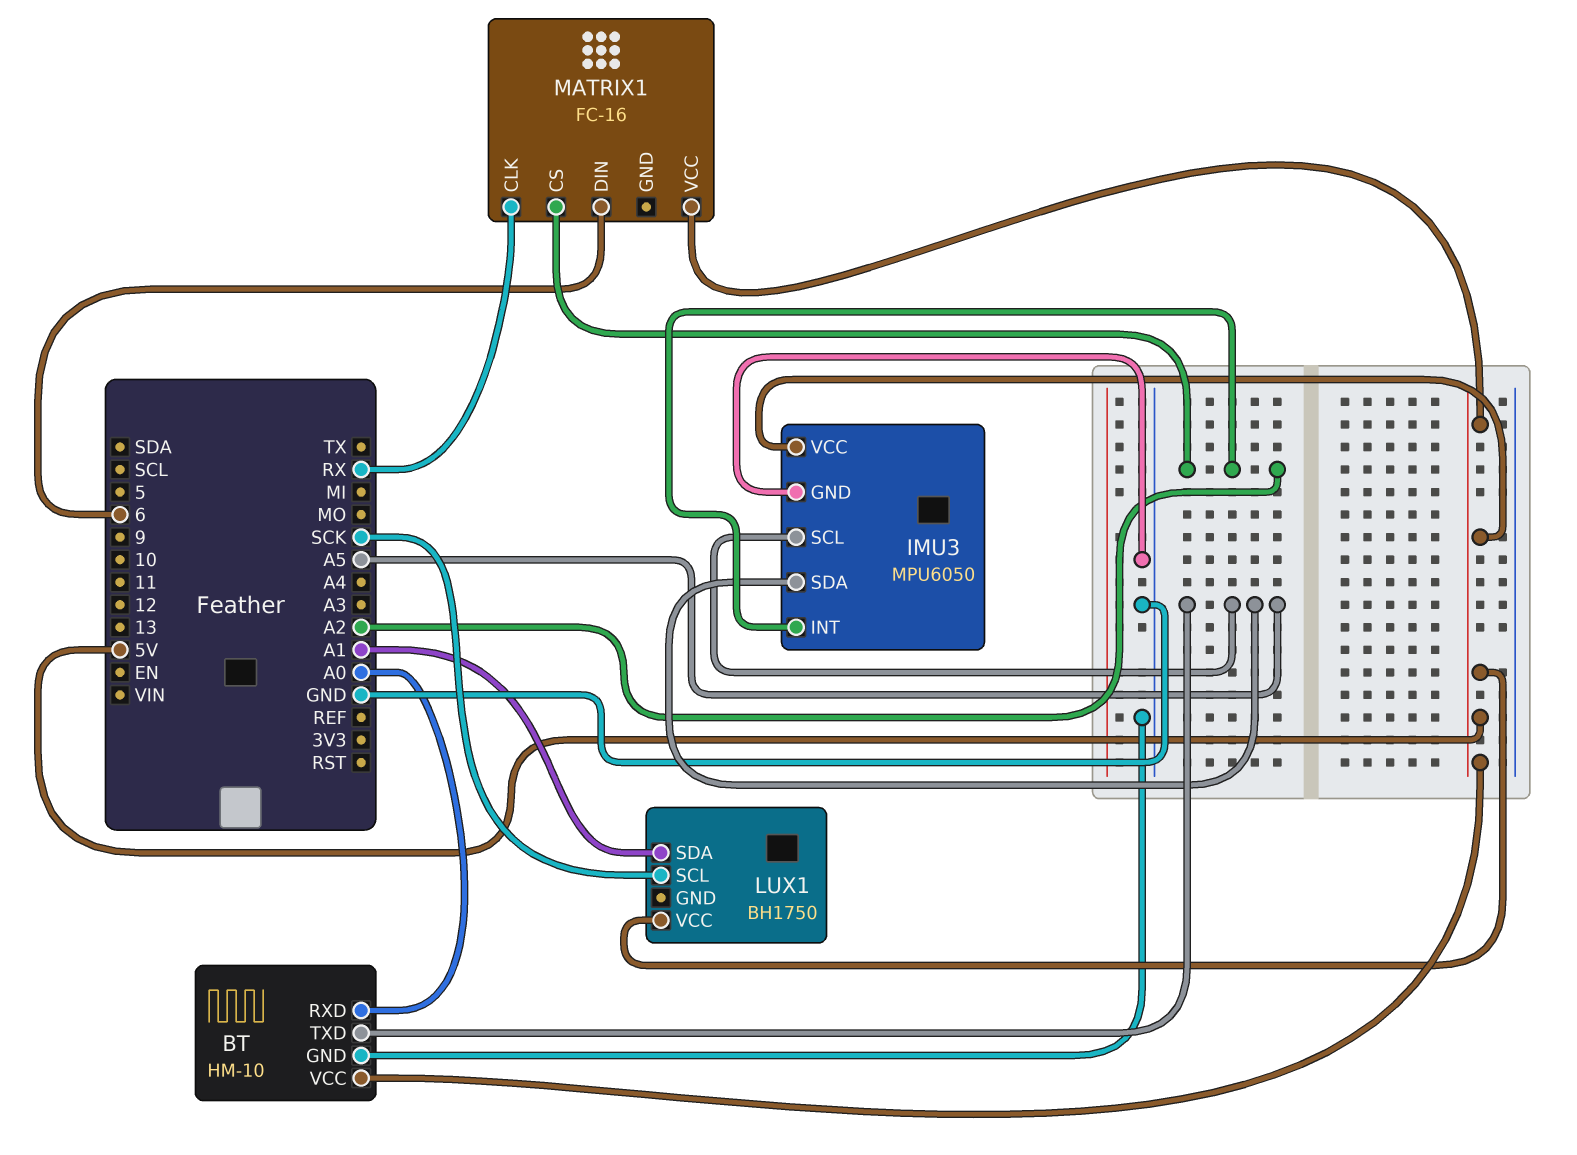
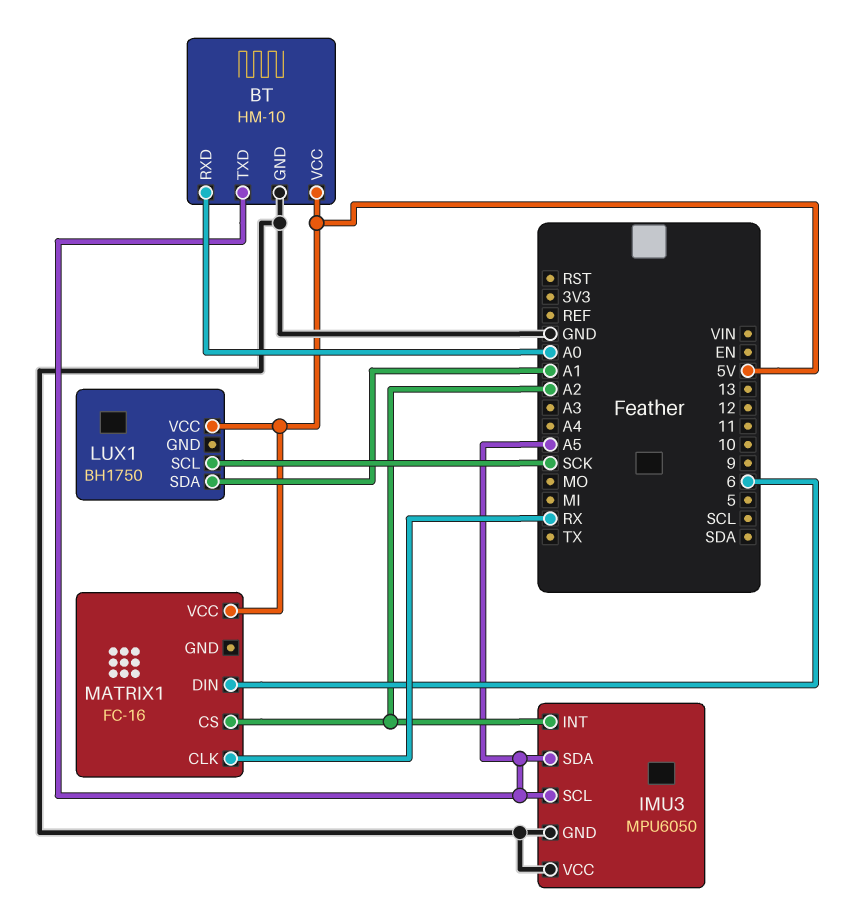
IMU3 pin VCC: 5V -> GND

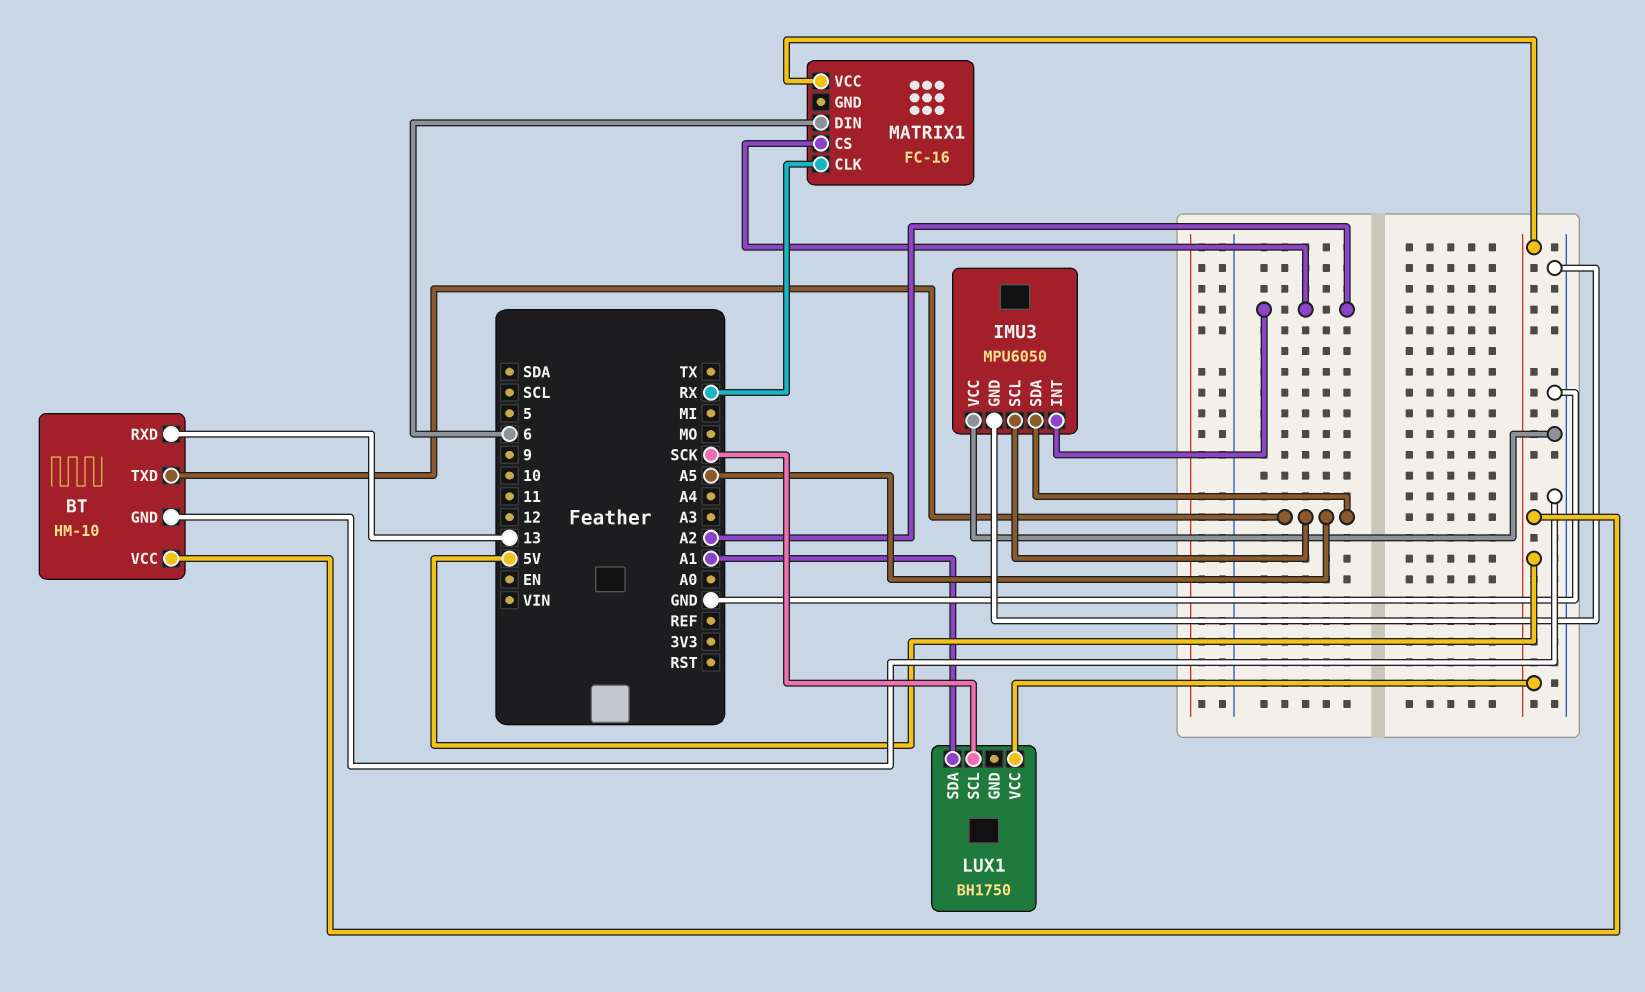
BT pin RXD: A0 -> 13

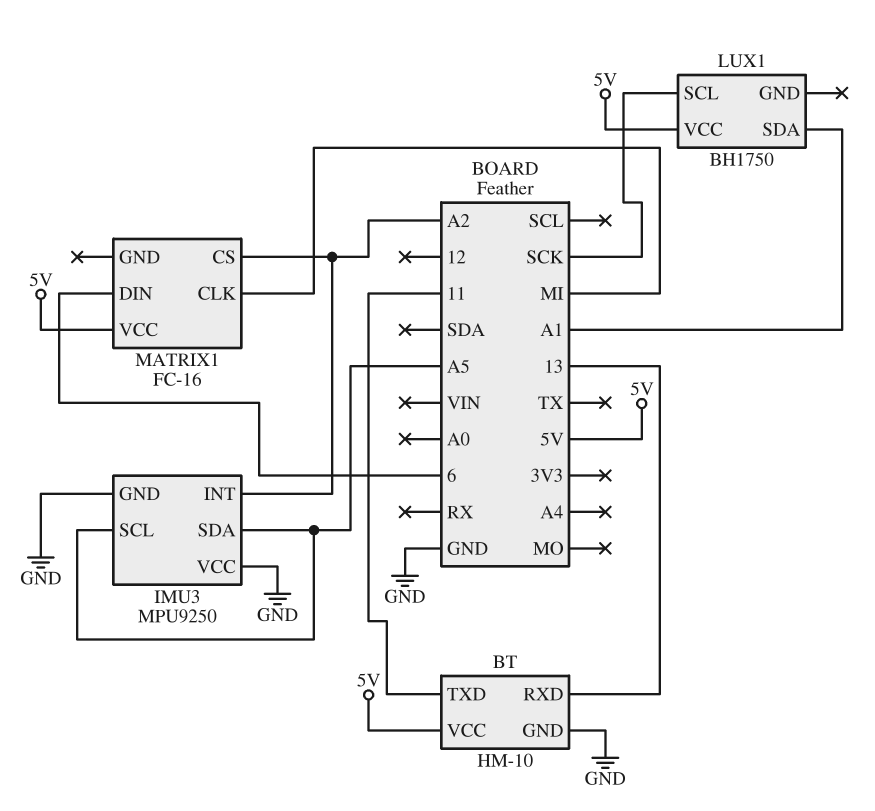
BT pin TXD: A5 -> 11
IMU3: MPU6050 -> MPU9250
MATRIX1 pin CLK: RX -> MI

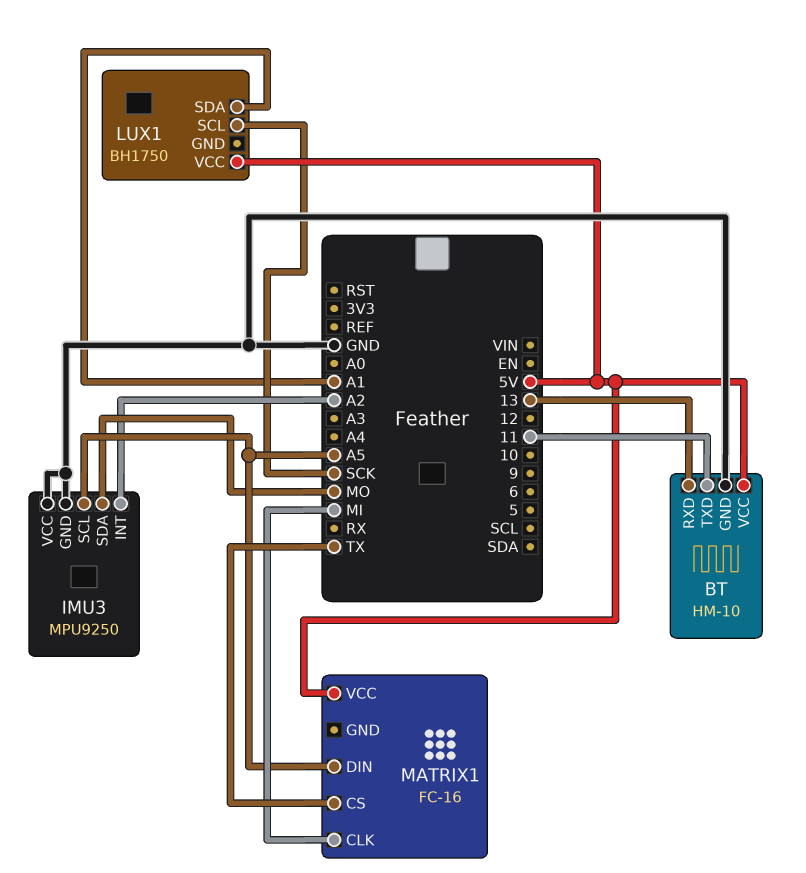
IMU3 pin SDA: A5 -> MO
MATRIX1 pin CS: A2 -> TX
MATRIX1 pin DIN: 6 -> A5

